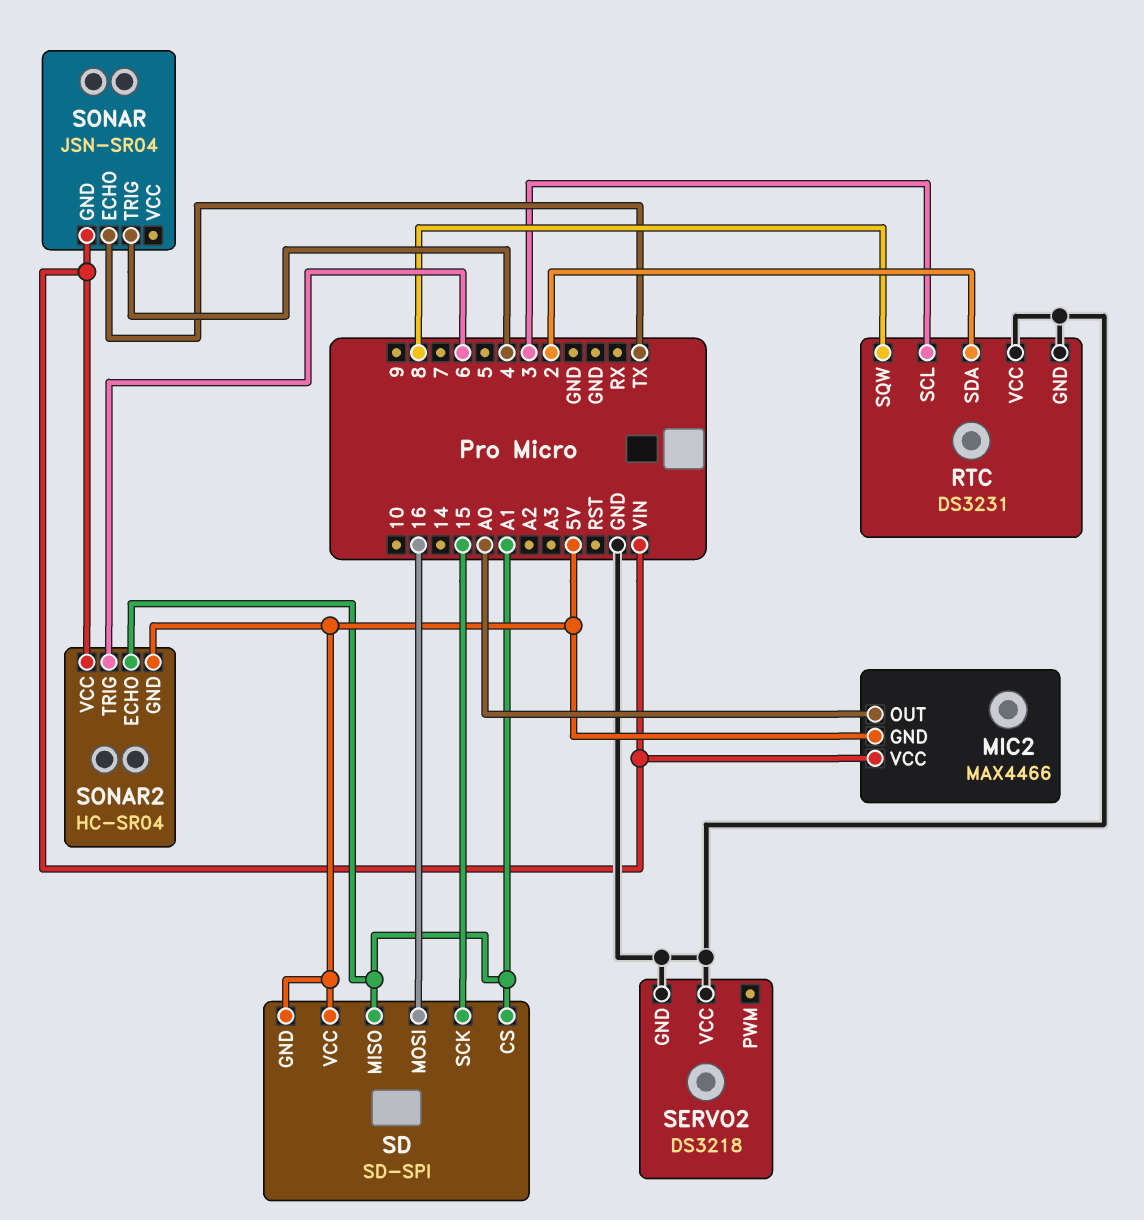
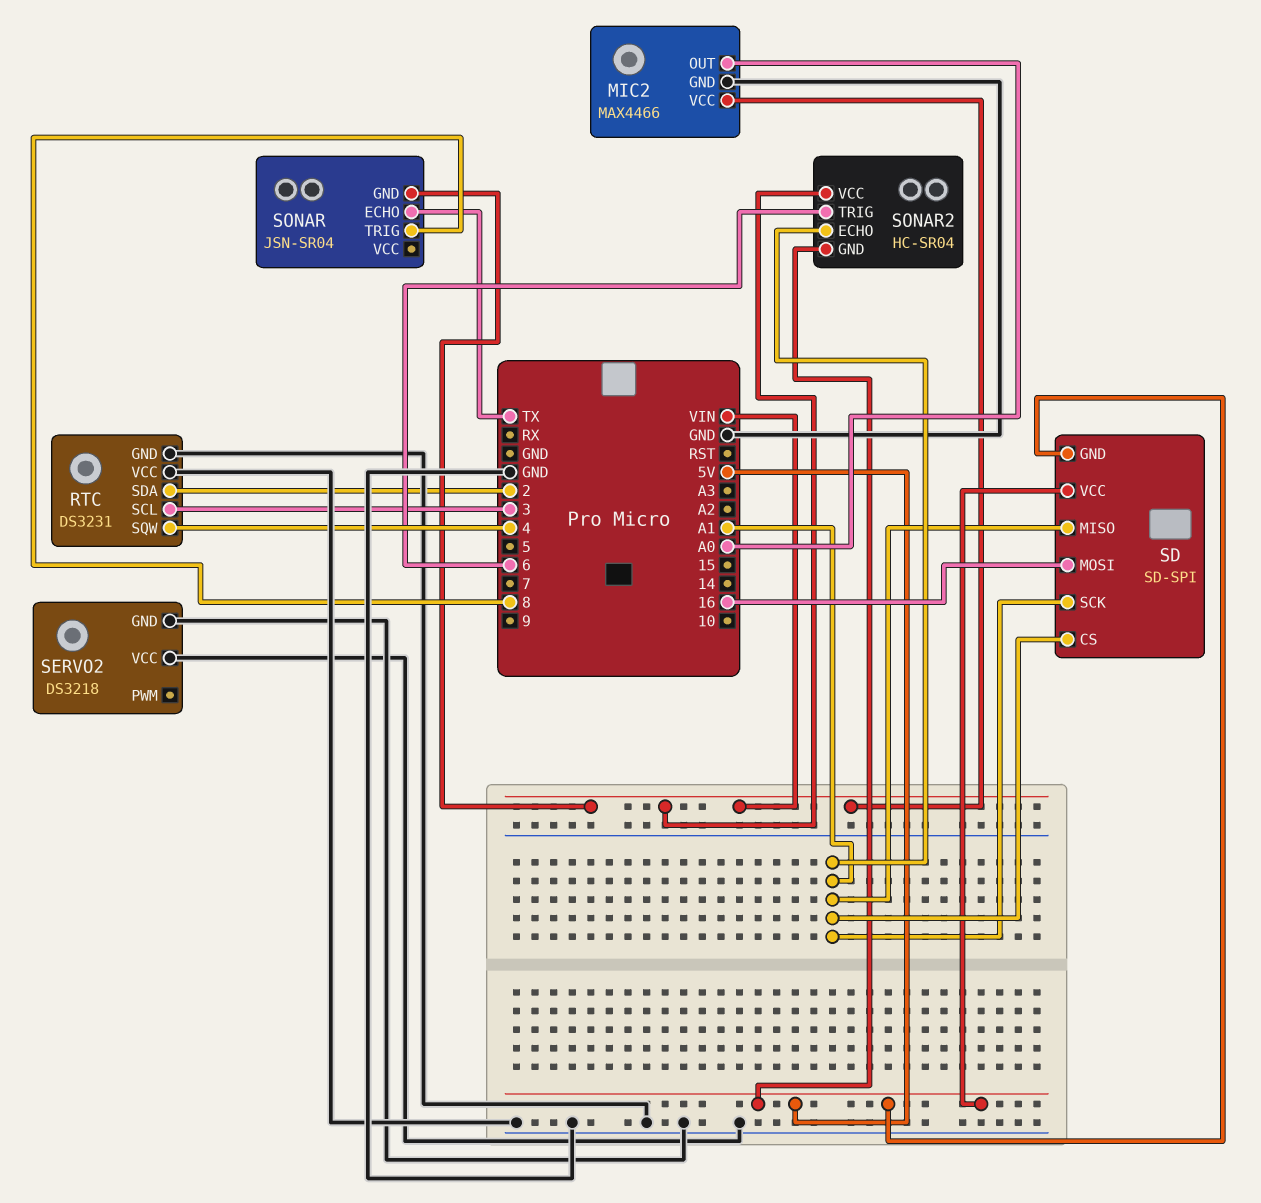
MIC2 pin GND: 5V -> GND
RTC pin SQW: 8 -> 4
SD pin SCK: 15 -> A1
SONAR pin TRIG: 4 -> 8

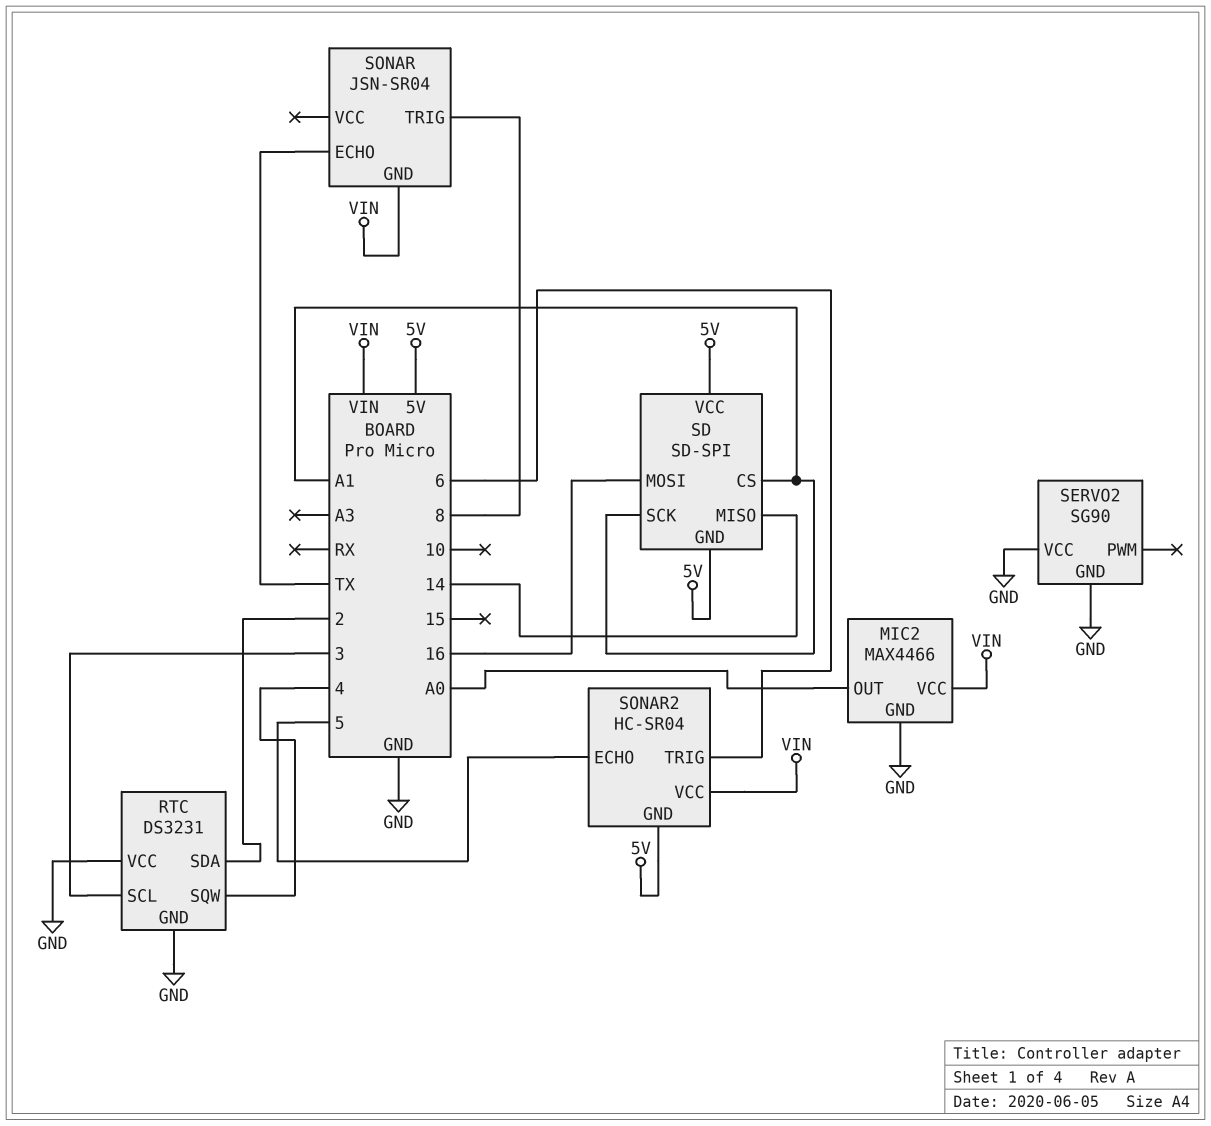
SD pin MISO: A1 -> 14
SERVO2: DS3218 -> SG90
SONAR2 pin ECHO: A1 -> 5

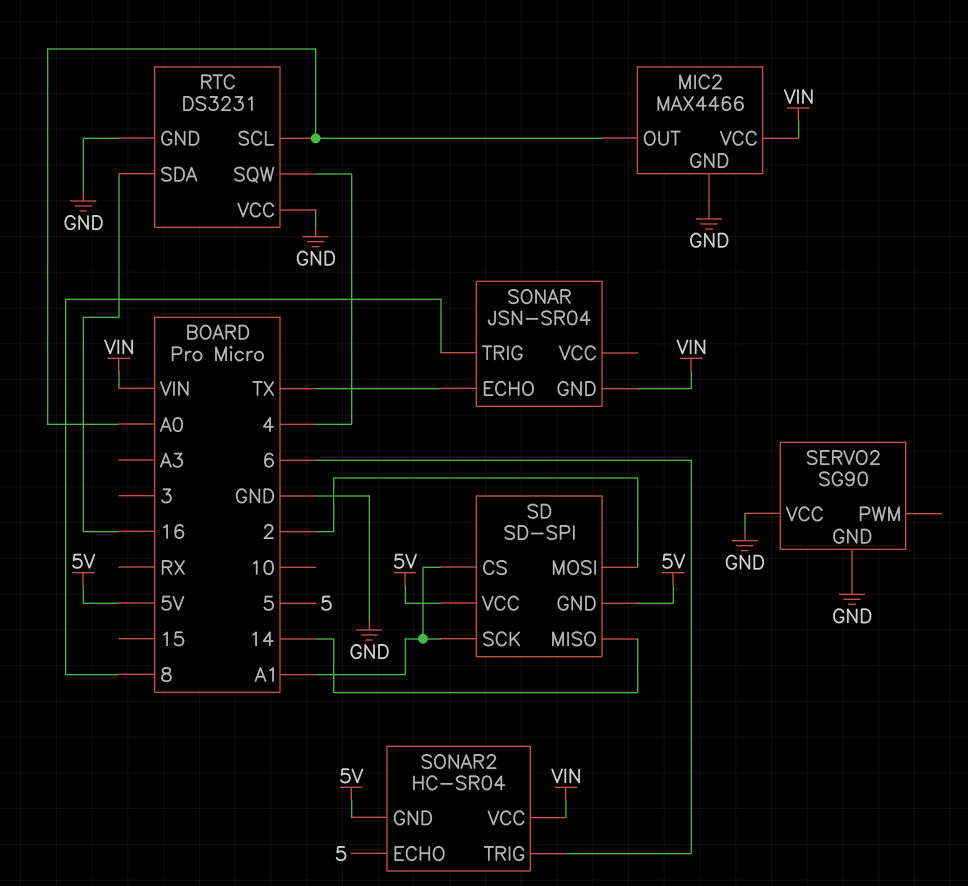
RTC pin SCL: 3 -> A0
RTC pin SDA: 2 -> 16
SD pin MOSI: 16 -> 2

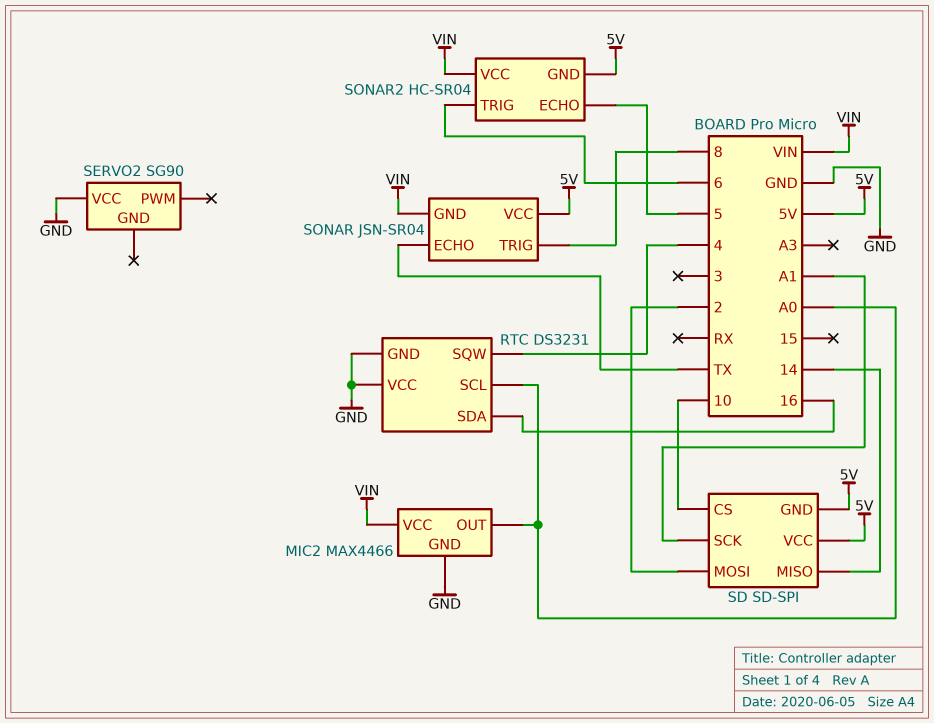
SD pin CS: A1 -> 10
SERVO2 pin GND: GND -> none
SONAR pin VCC: none -> 5V

